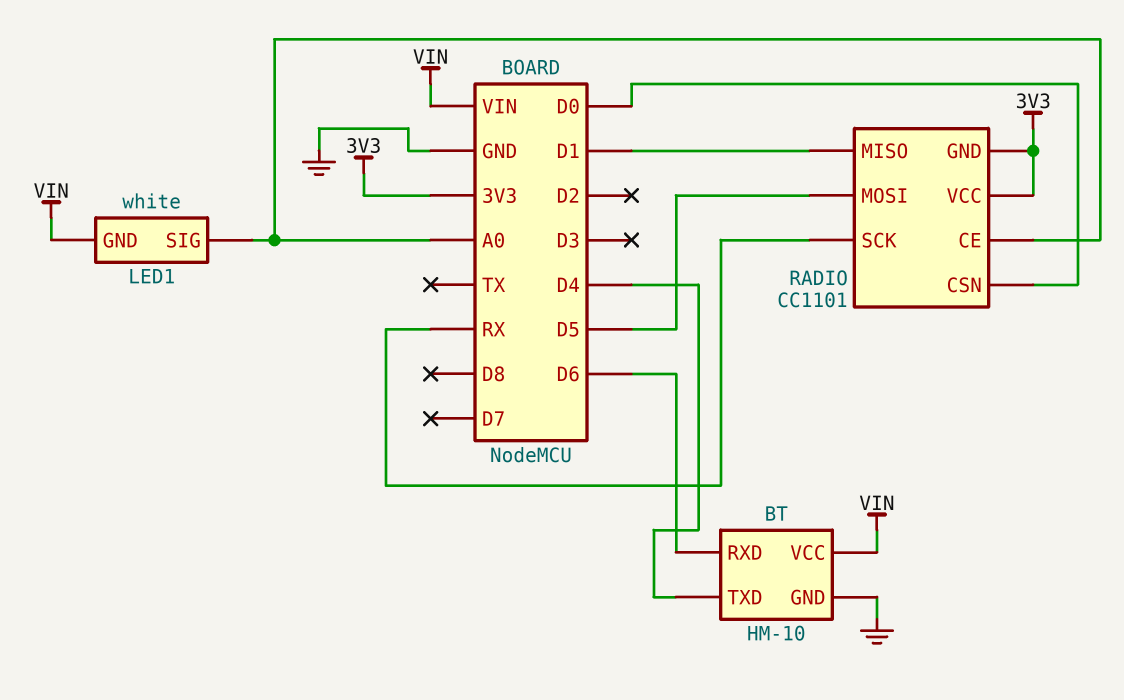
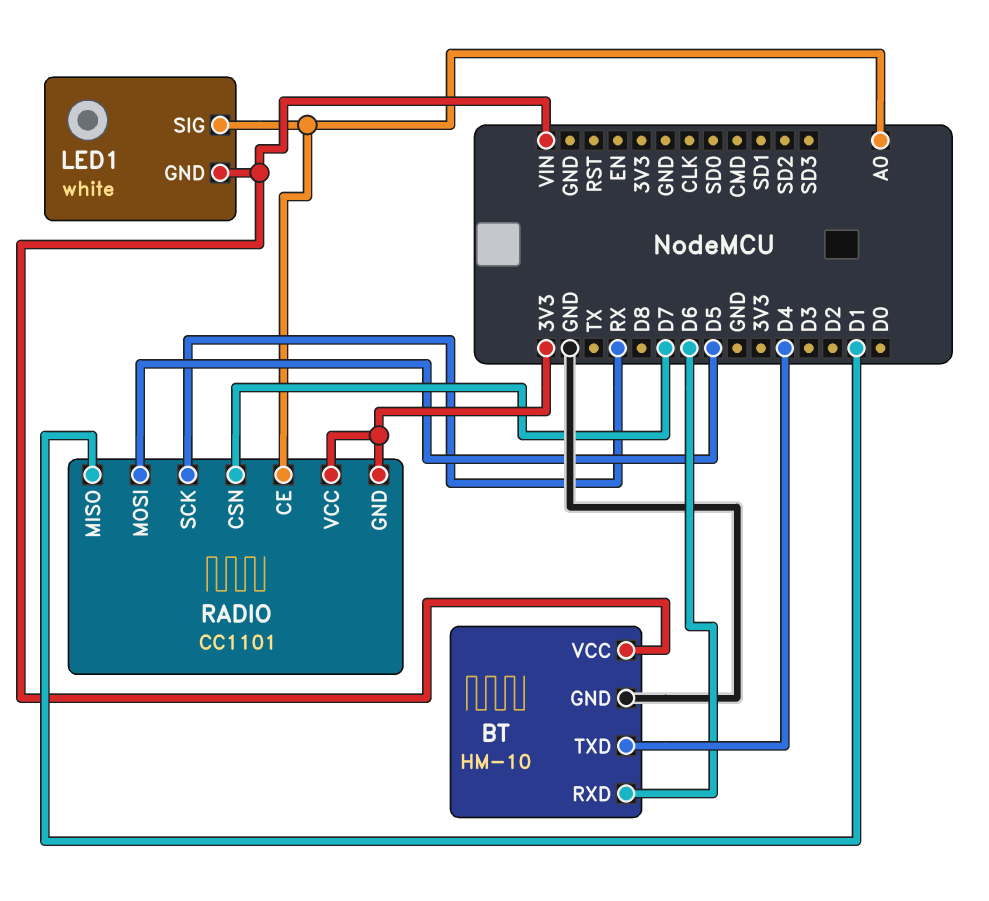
RADIO pin CSN: D0 -> D7

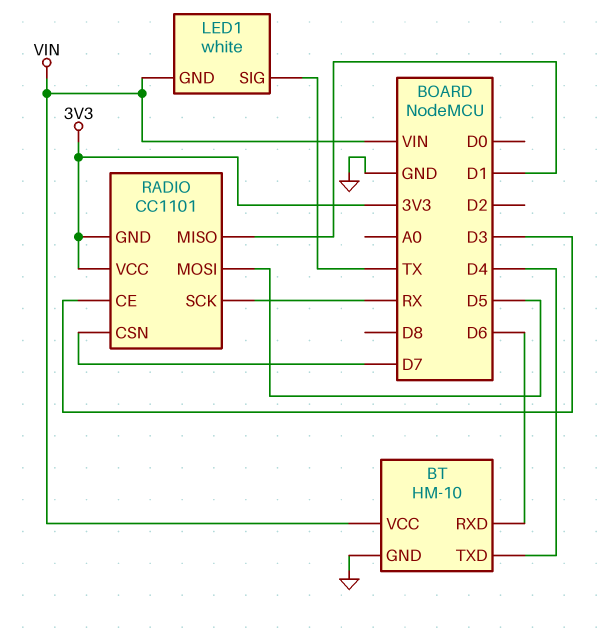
LED1 pin SIG: A0 -> TX
RADIO pin CE: A0 -> D3

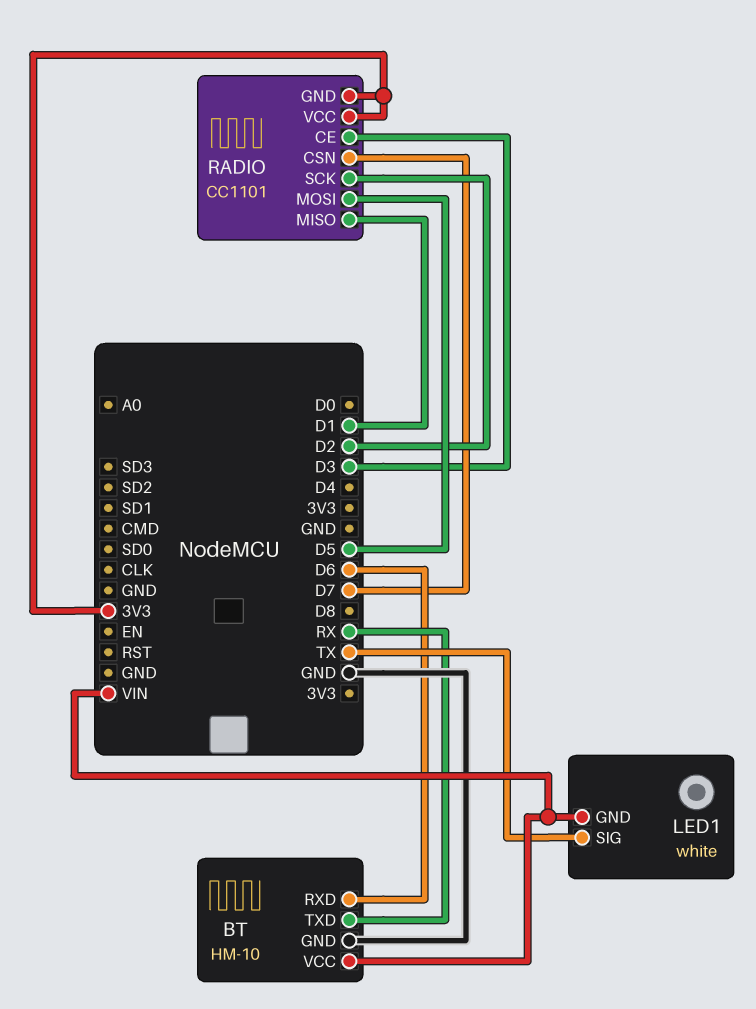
BT pin TXD: D4 -> RX
RADIO pin SCK: RX -> D2

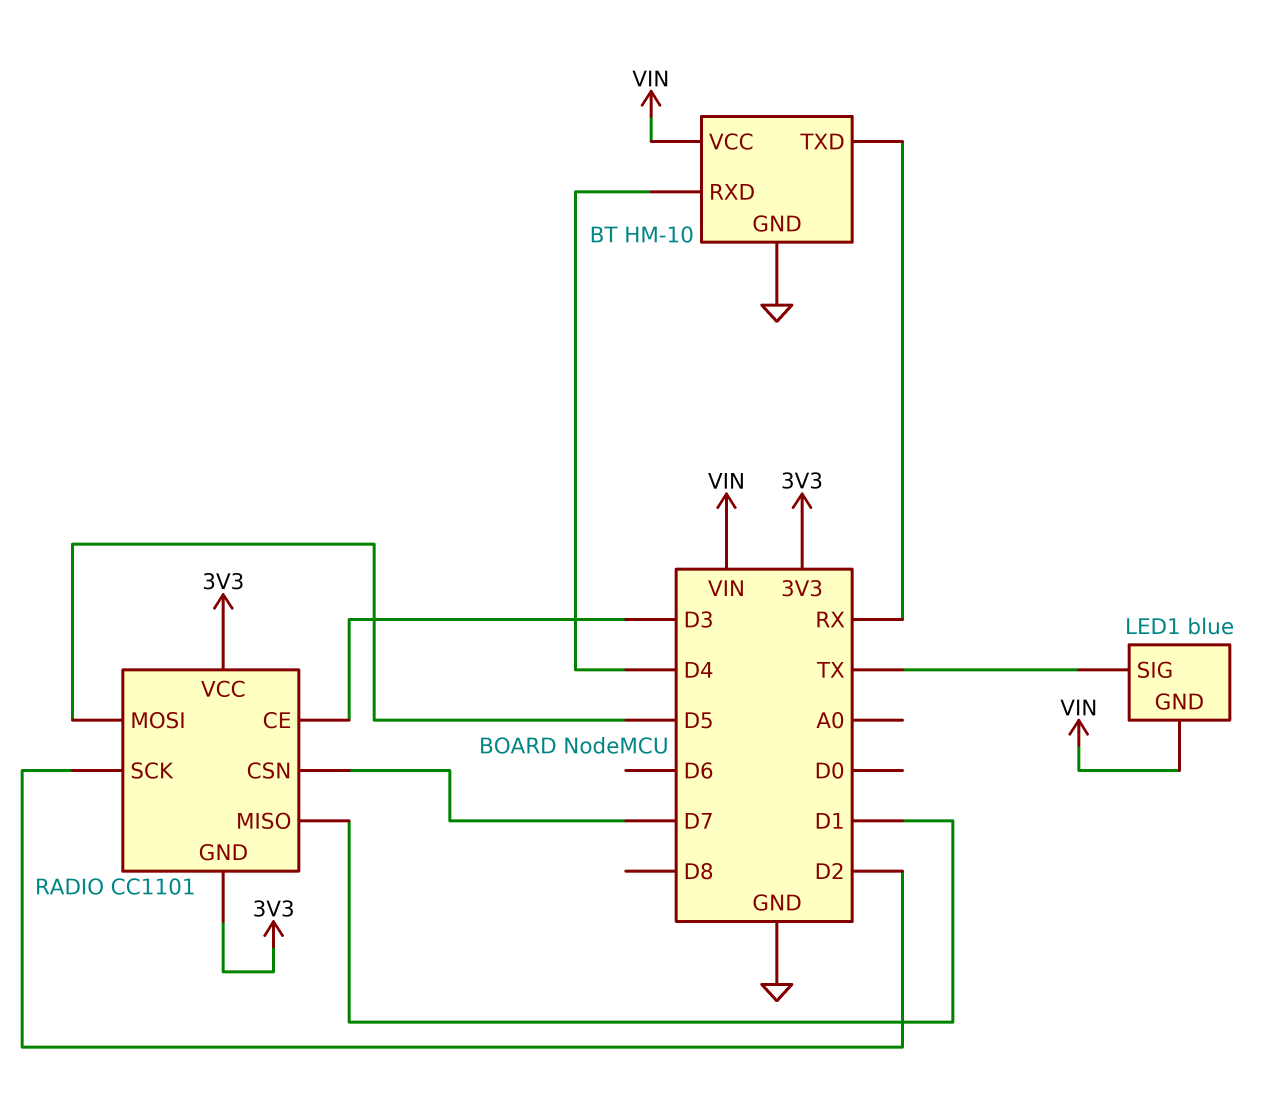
BT pin RXD: D6 -> D4
LED1: white -> blue

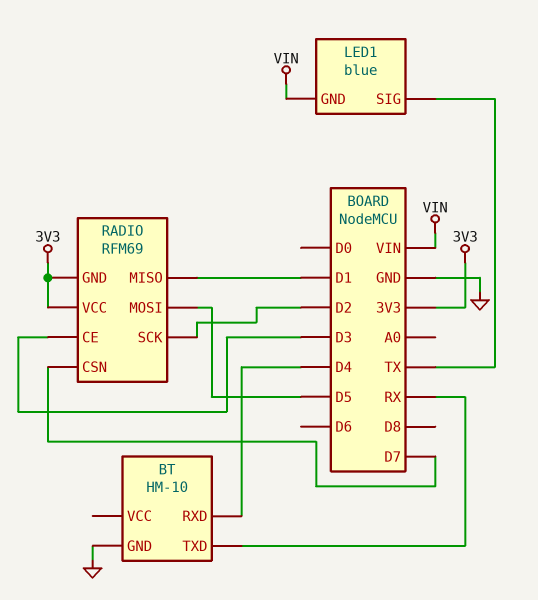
BT pin VCC: VIN -> none
RADIO: CC1101 -> RFM69

